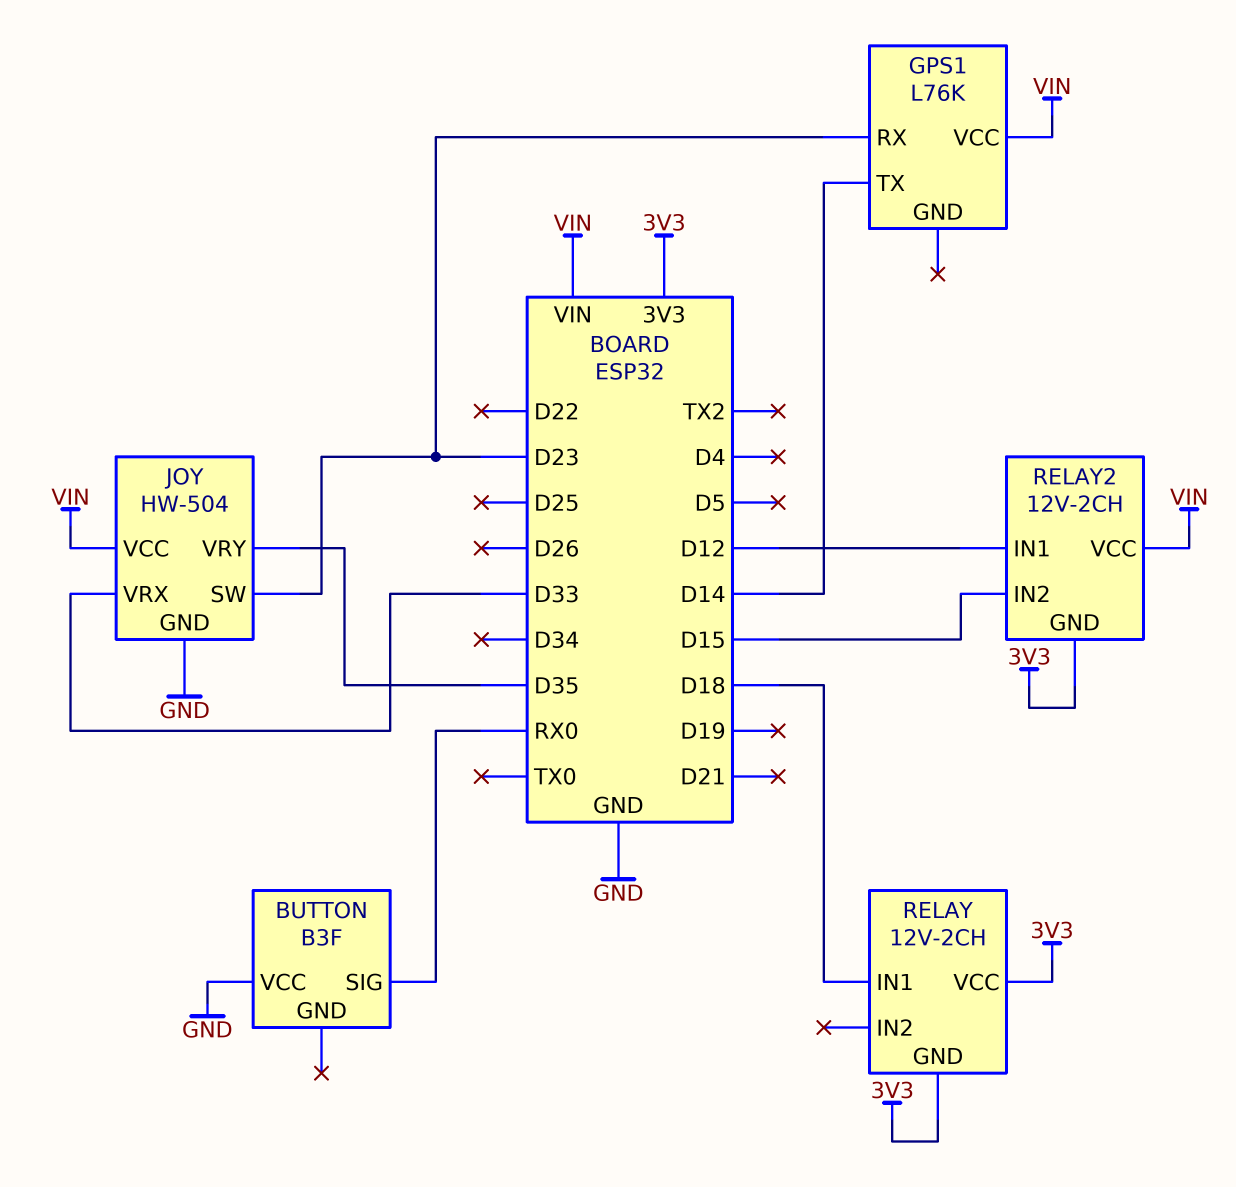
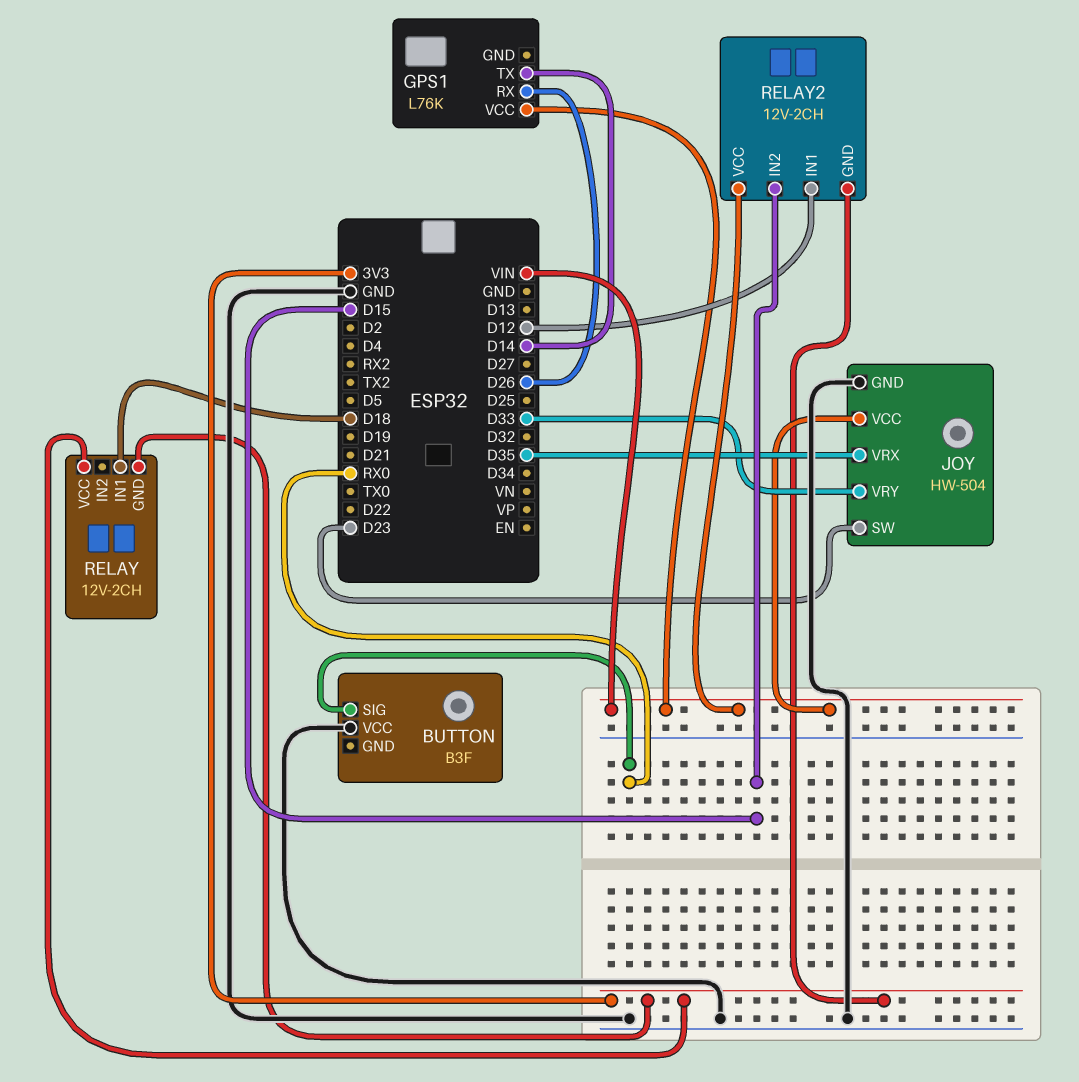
GPS1 pin RX: D23 -> D26
JOY pin VRX: D33 -> D35
JOY pin VRY: D35 -> D33

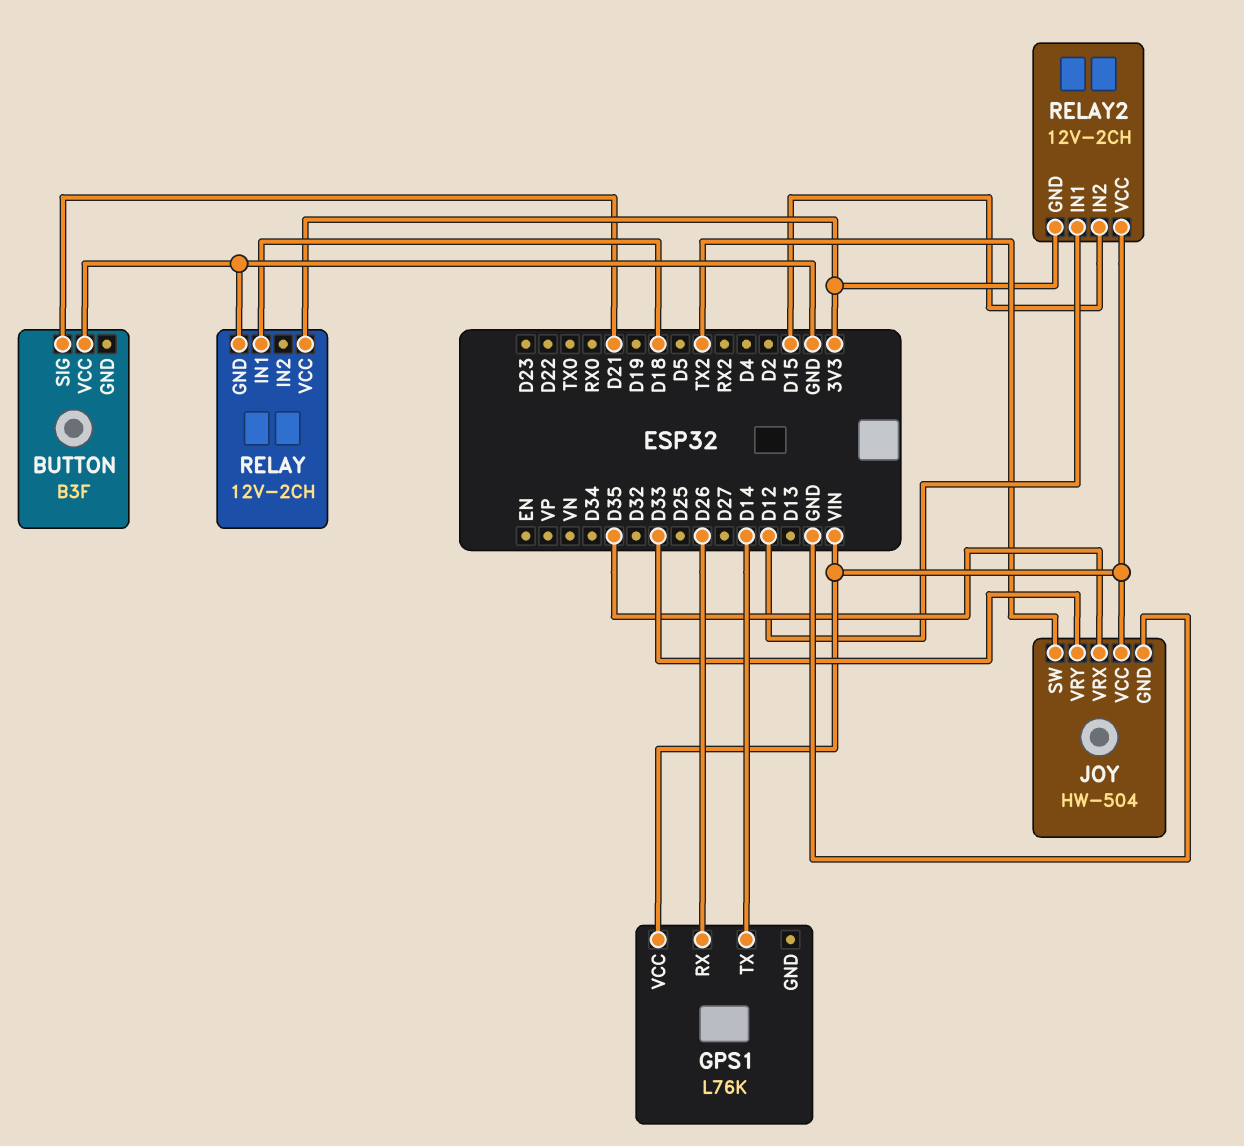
BUTTON pin SIG: RX0 -> D21
JOY pin SW: D23 -> TX2
RELAY pin GND: 3V3 -> GND

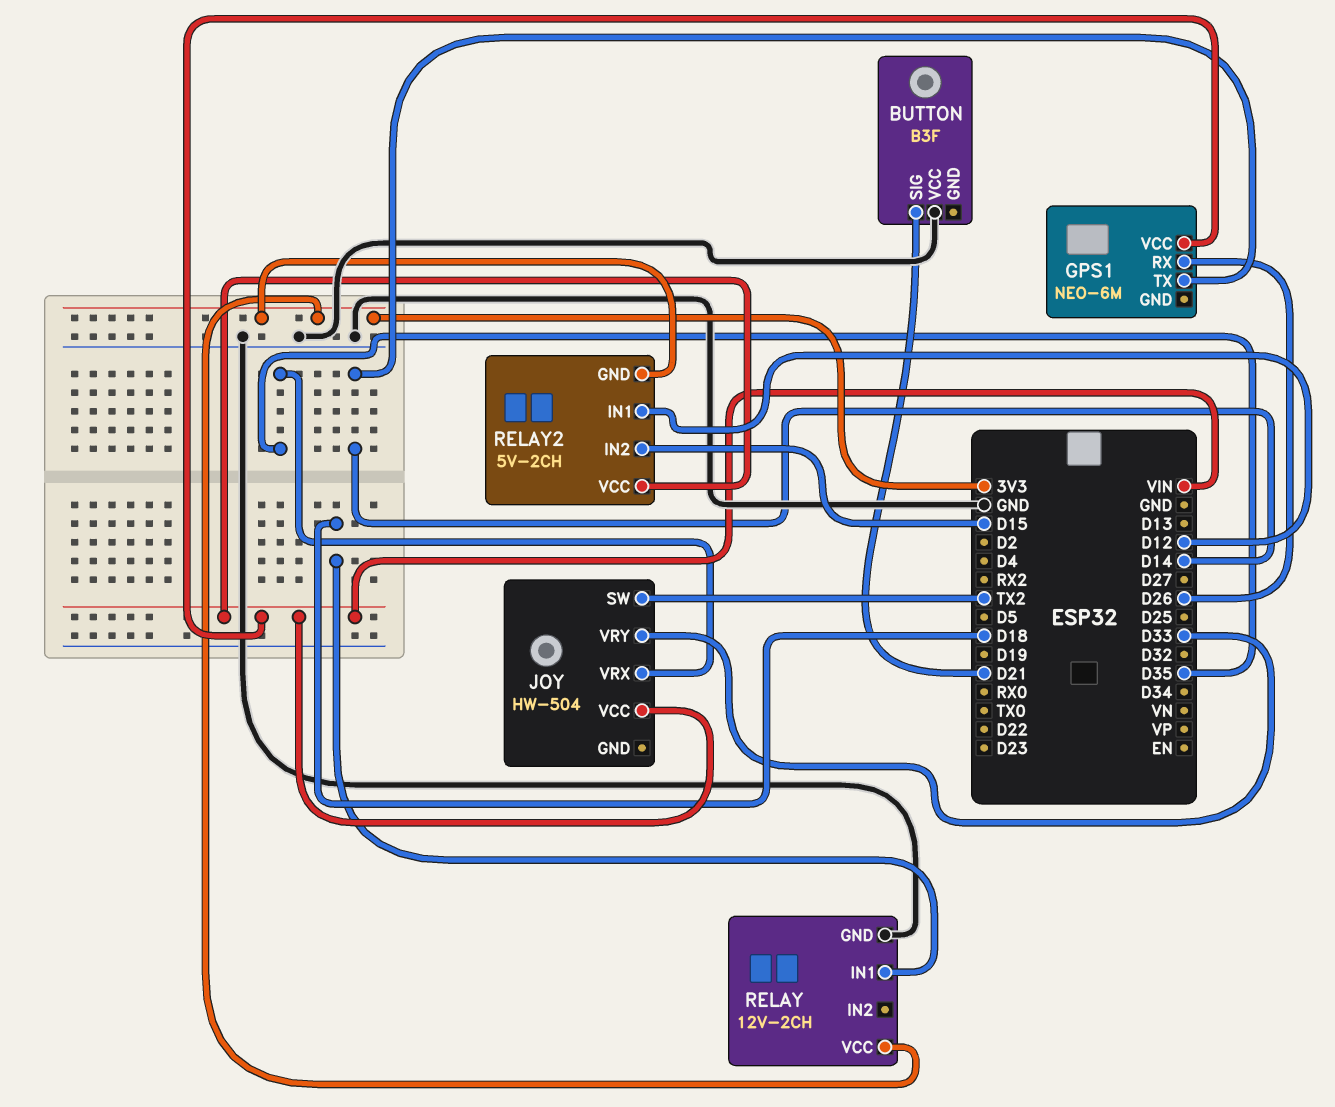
GPS1: L76K -> NEO-6M
JOY pin GND: GND -> none
RELAY2: 12V-2CH -> 5V-2CH

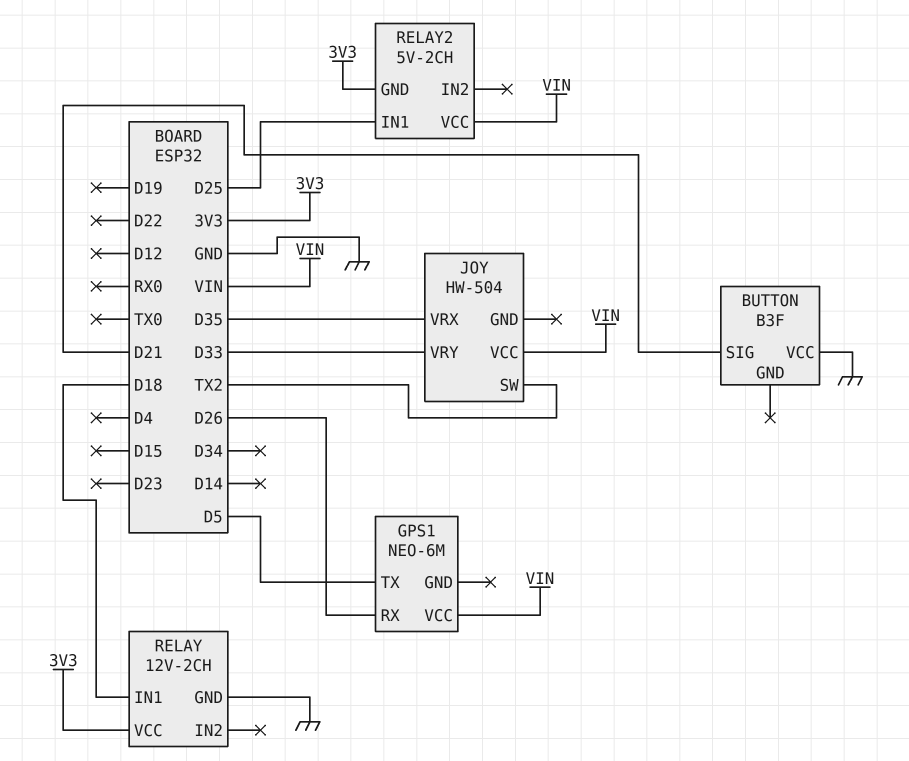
GPS1 pin TX: D14 -> D5
RELAY2 pin IN1: D12 -> D25
RELAY2 pin IN2: D15 -> none

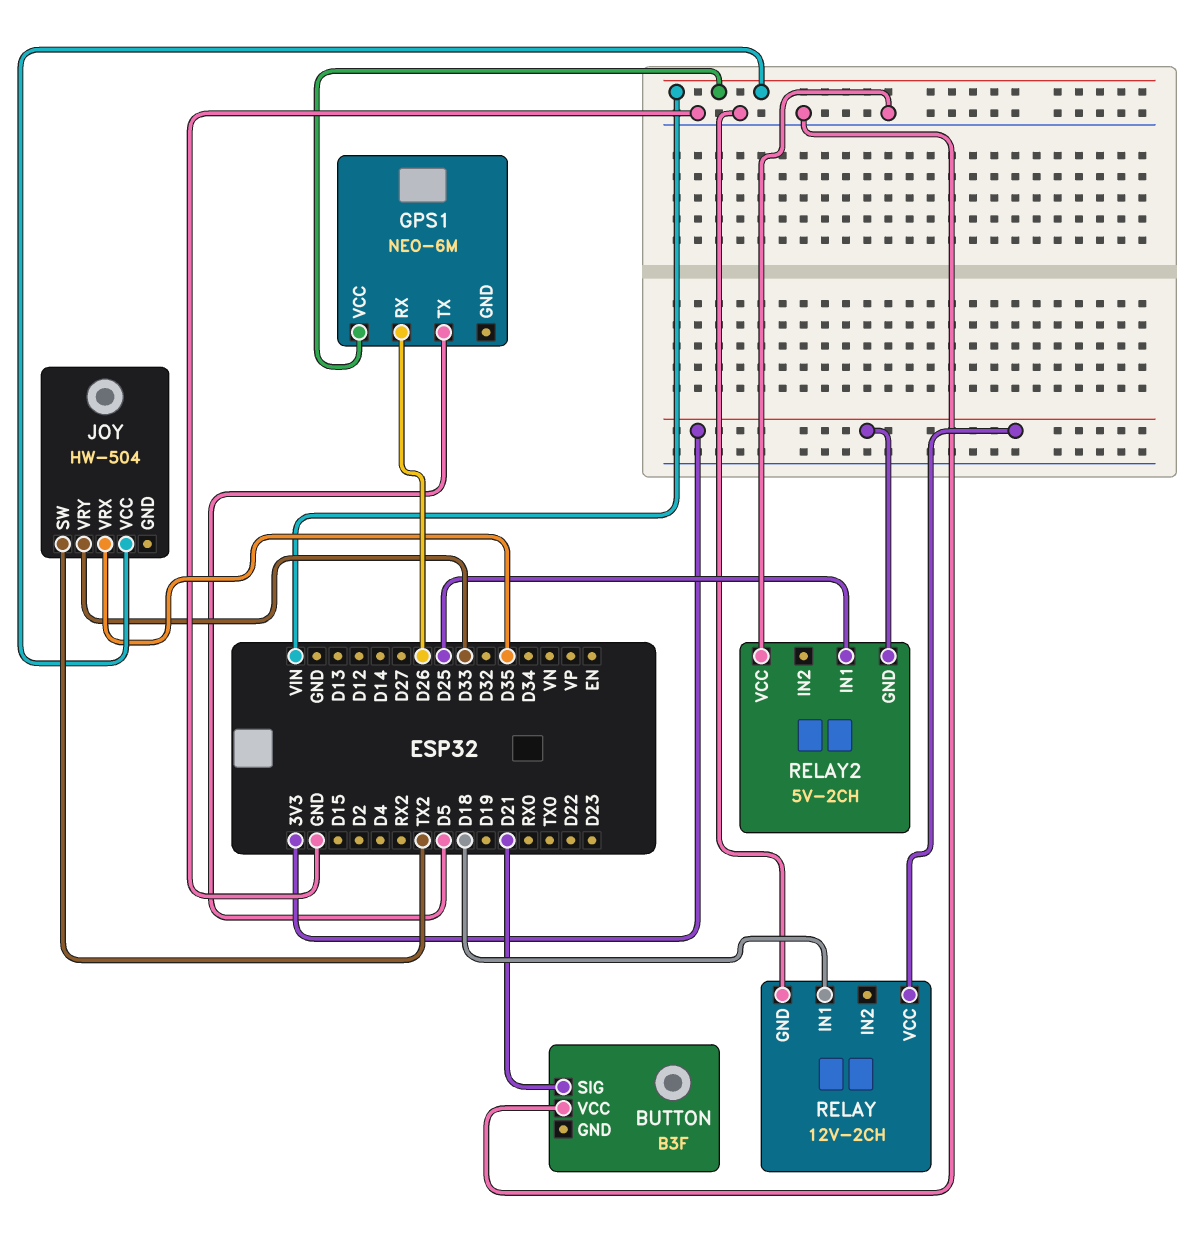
RELAY2 pin VCC: VIN -> GND

